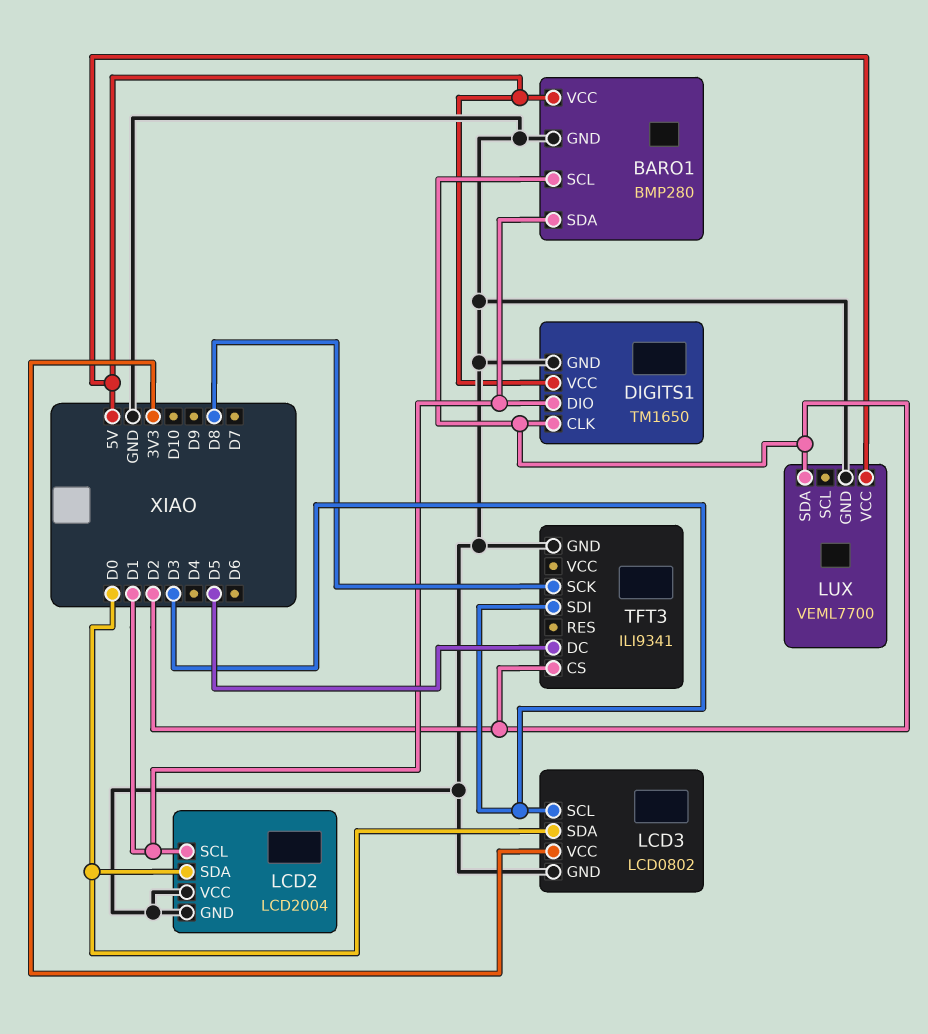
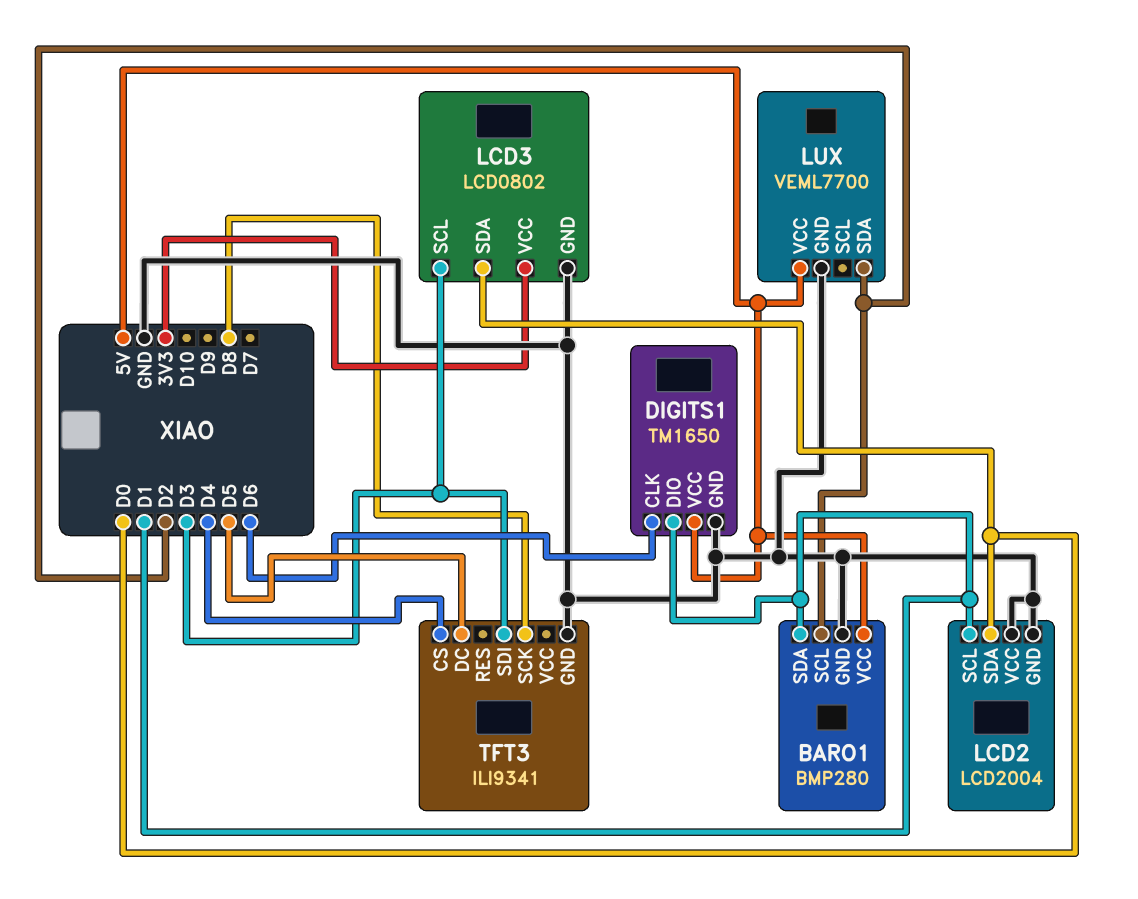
DIGITS1 pin CLK: D2 -> D6
TFT3 pin CS: D2 -> D4

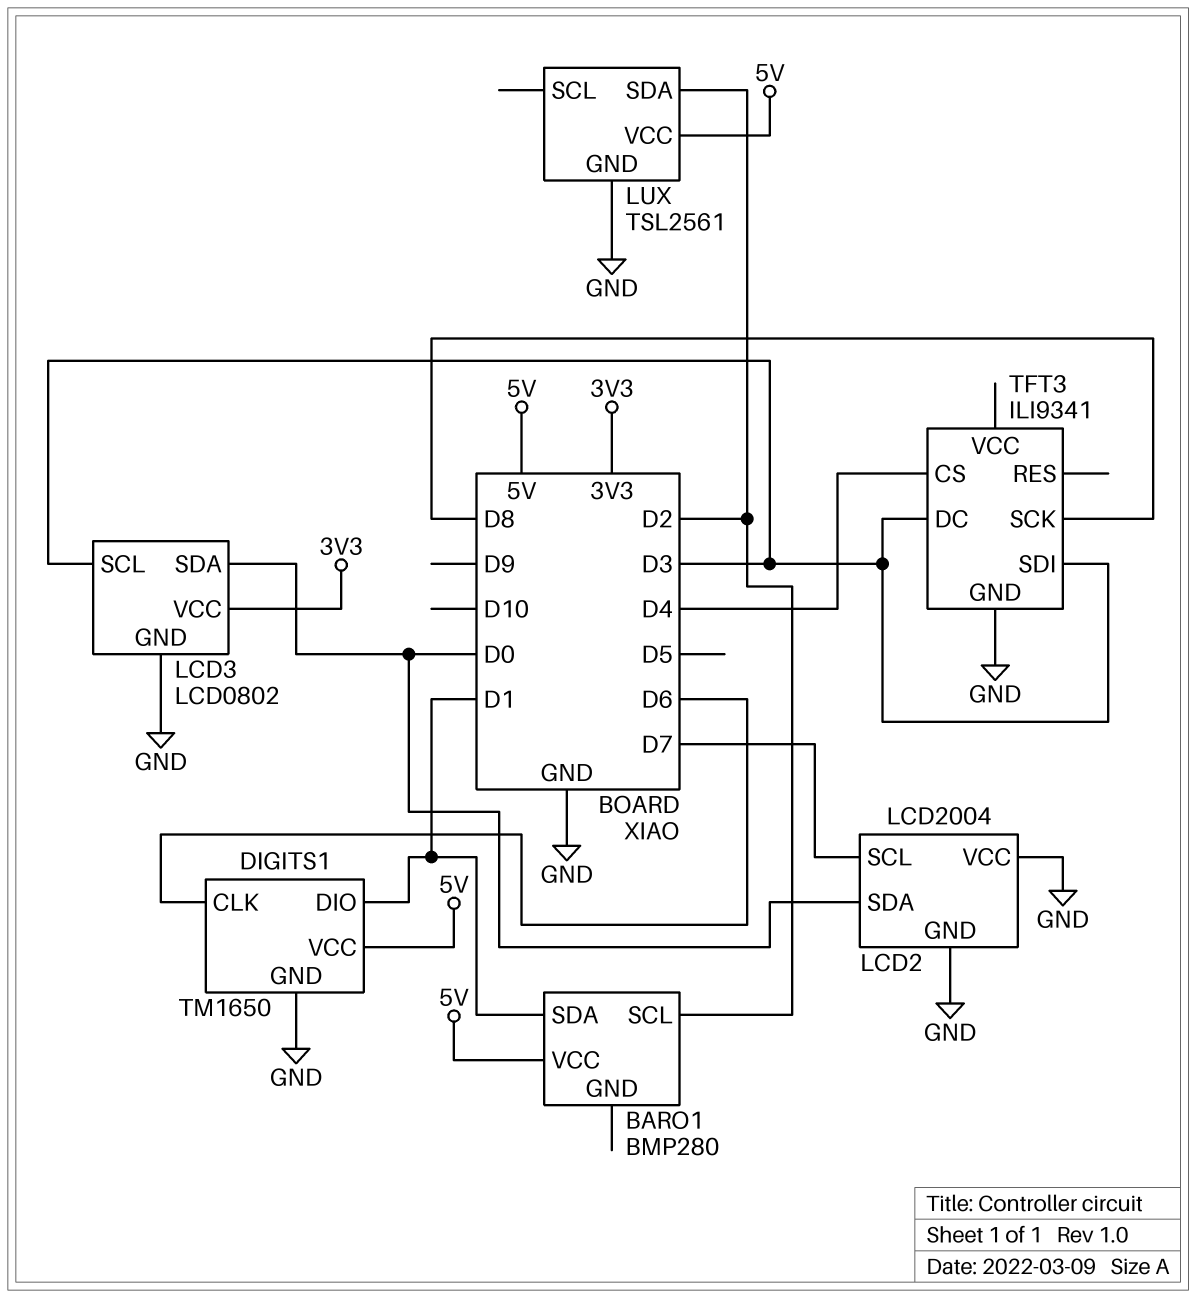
BARO1 pin GND: GND -> none
LCD2 pin SCL: D1 -> D7
LUX: VEML7700 -> TSL2561
TFT3 pin DC: D5 -> D3

